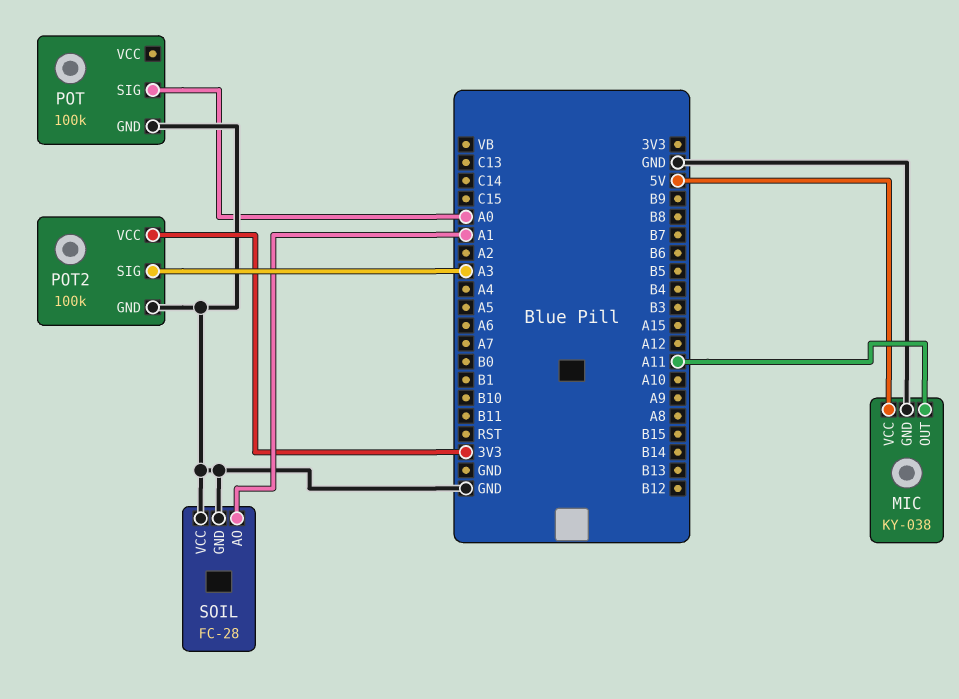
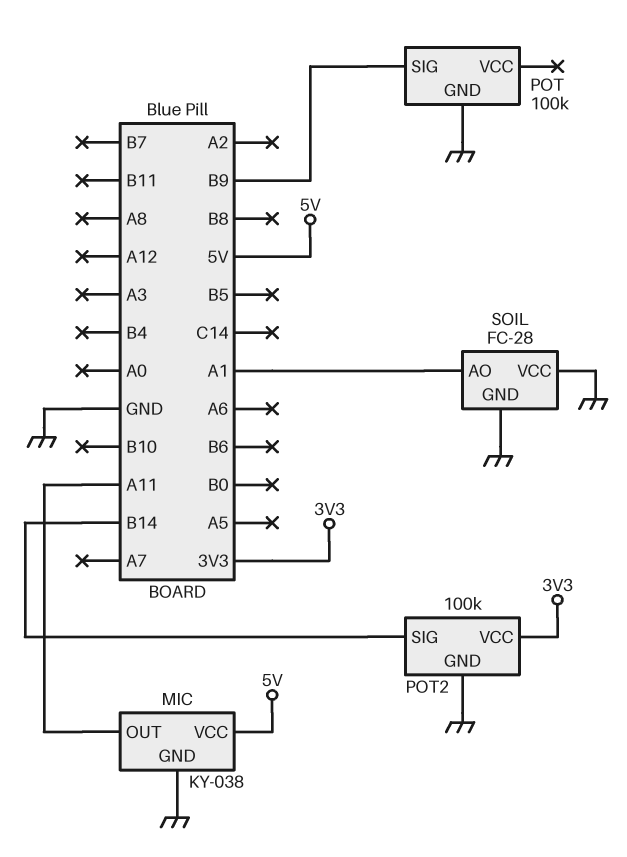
POT pin SIG: A0 -> B9
POT2 pin SIG: A3 -> B14

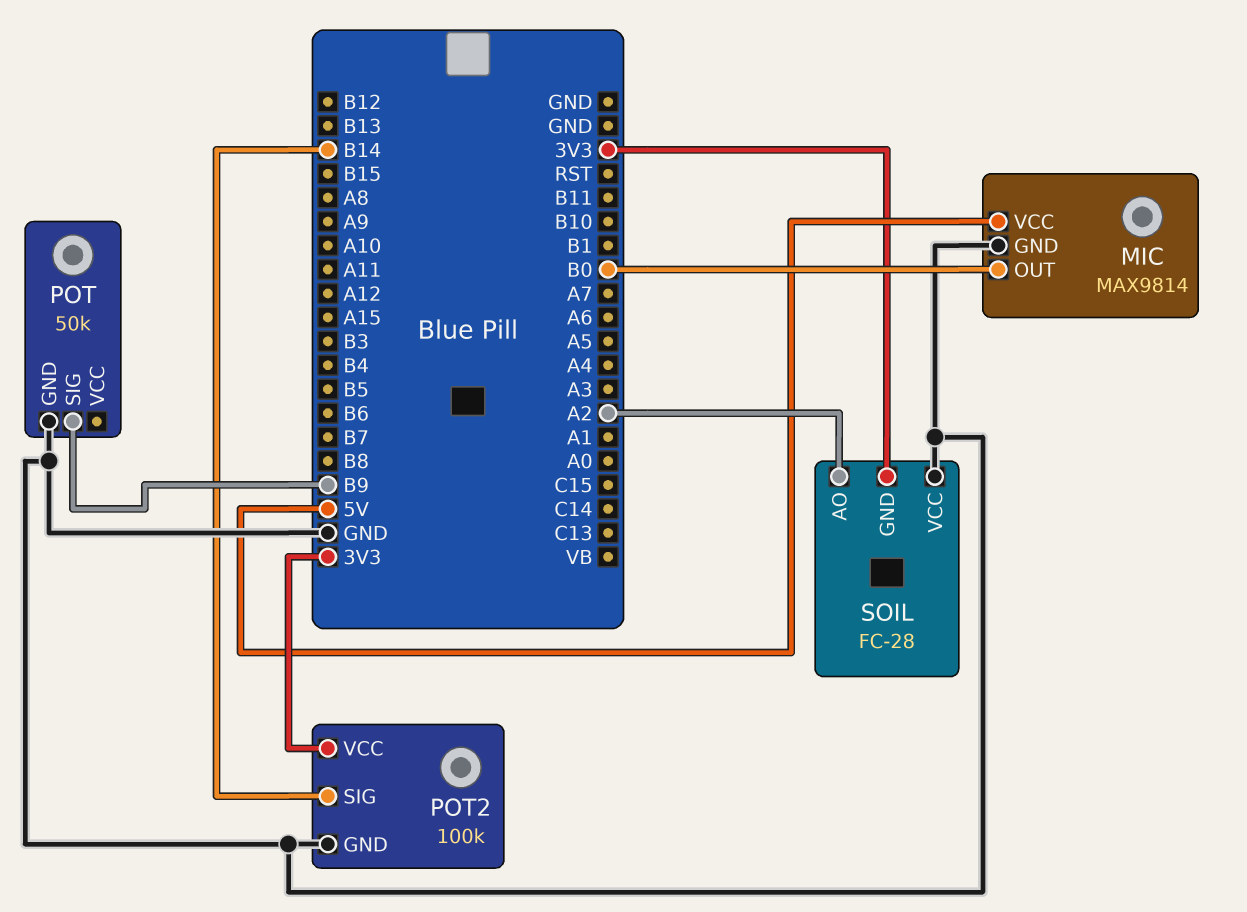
MIC: KY-038 -> MAX9814
MIC pin OUT: A11 -> B0
POT: 100k -> 50k
SOIL pin AO: A1 -> A2
SOIL pin GND: GND -> 3V3

